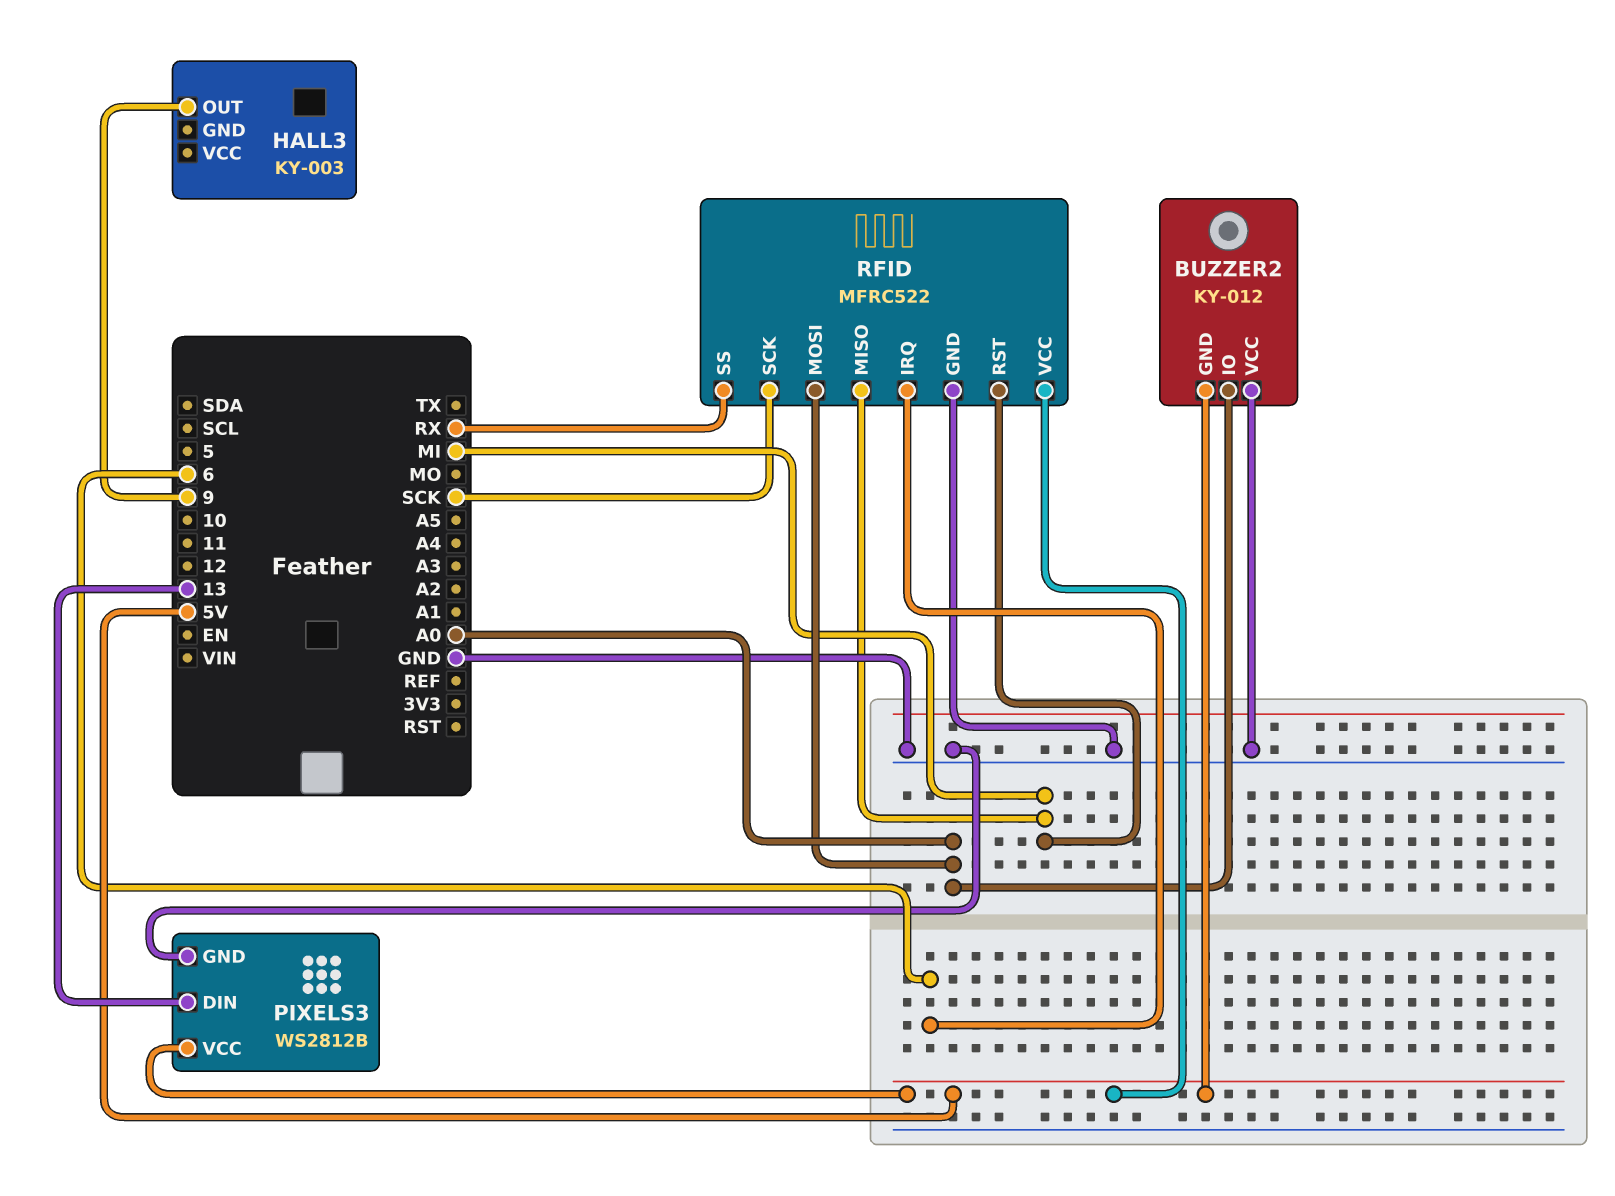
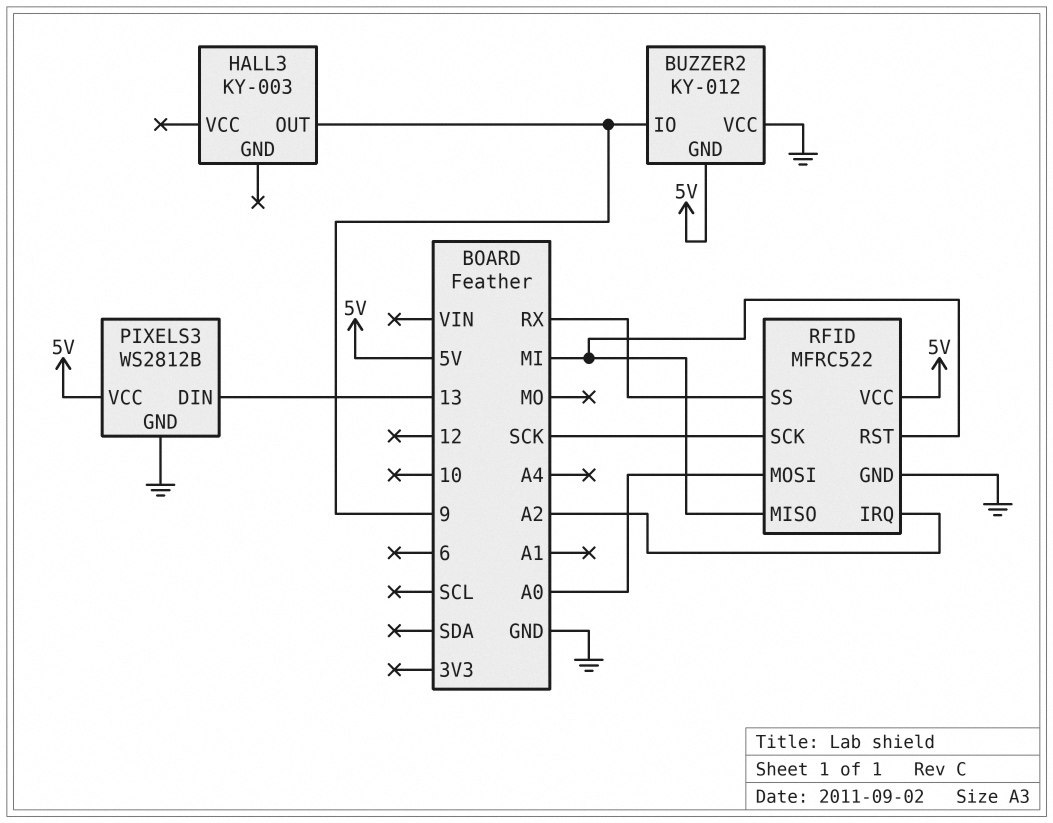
BUZZER2 pin IO: A0 -> 9
RFID pin IRQ: 6 -> A2

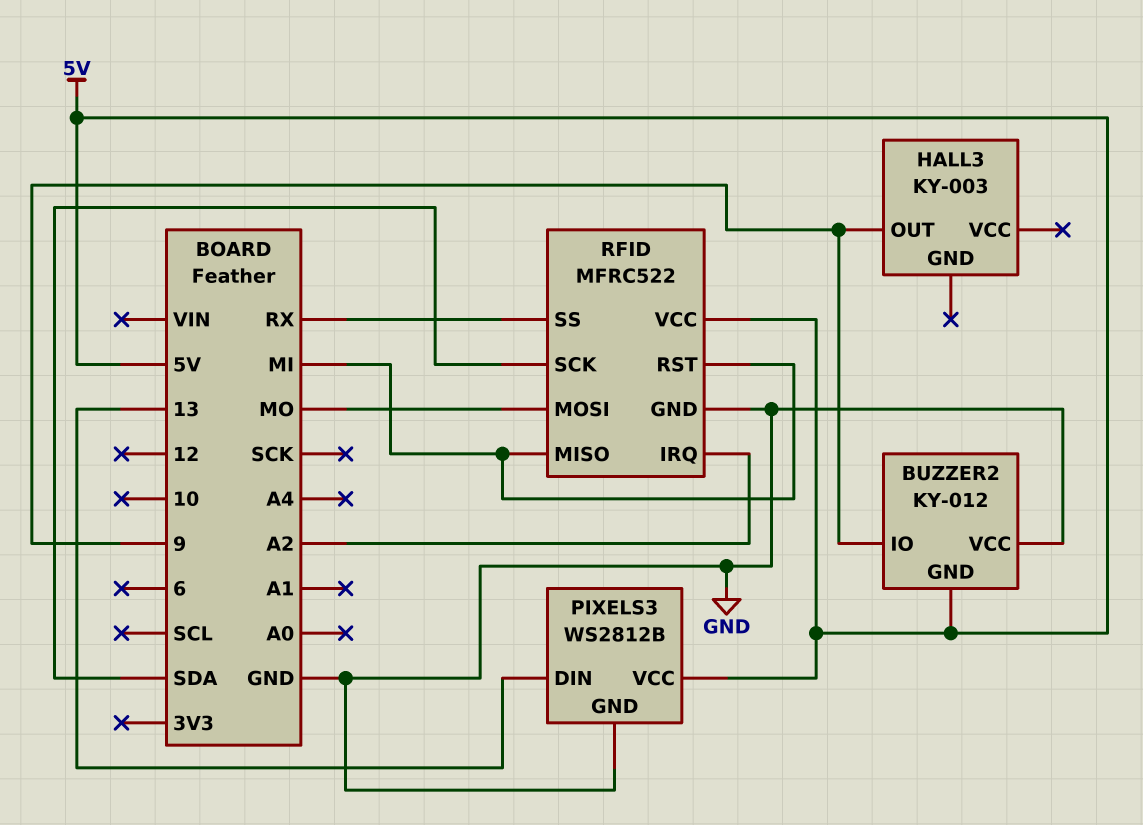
RFID pin MOSI: A0 -> MO
RFID pin SCK: SCK -> SDA

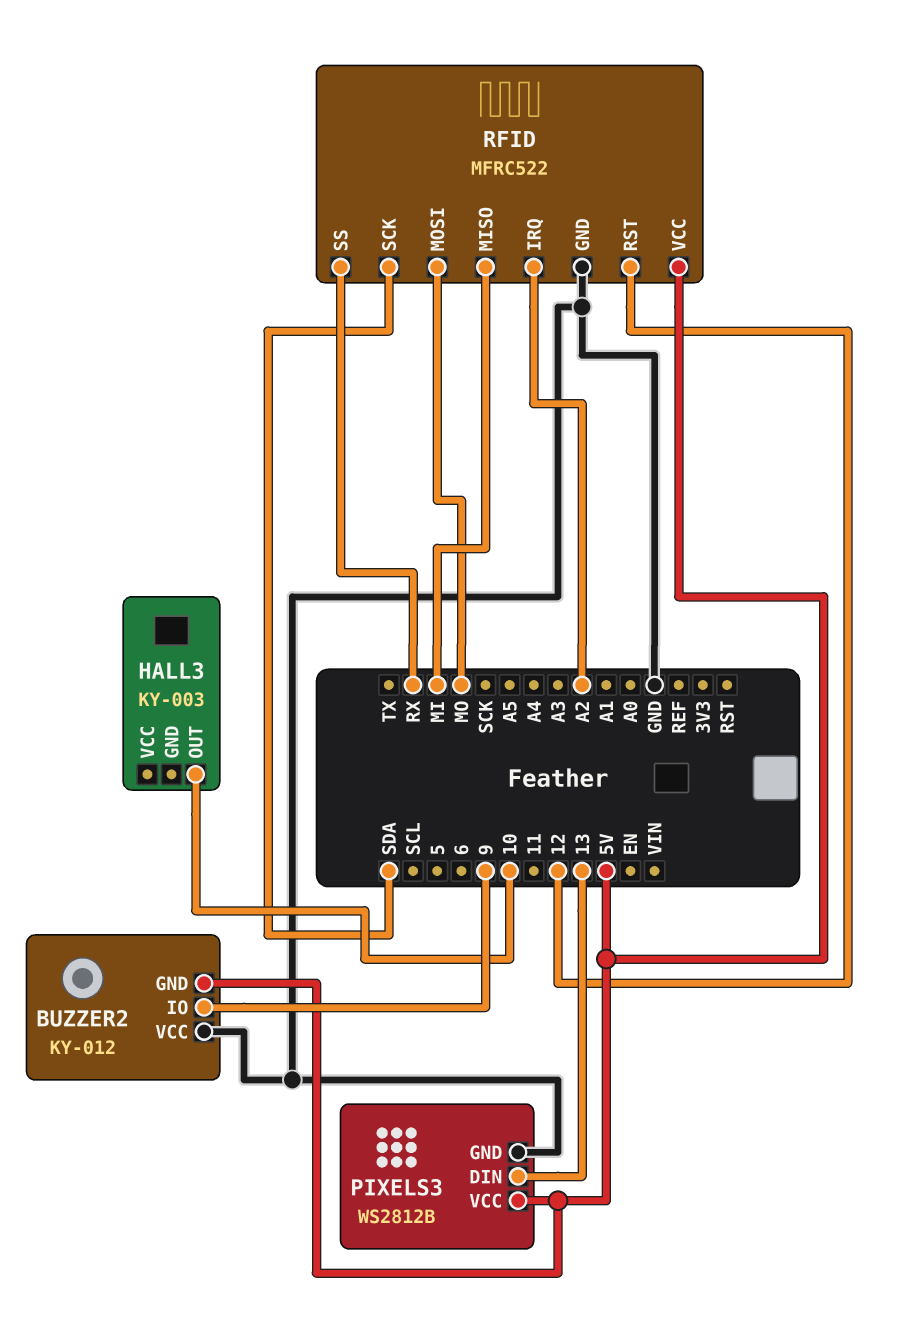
HALL3 pin OUT: 9 -> 10
RFID pin RST: MI -> 12

